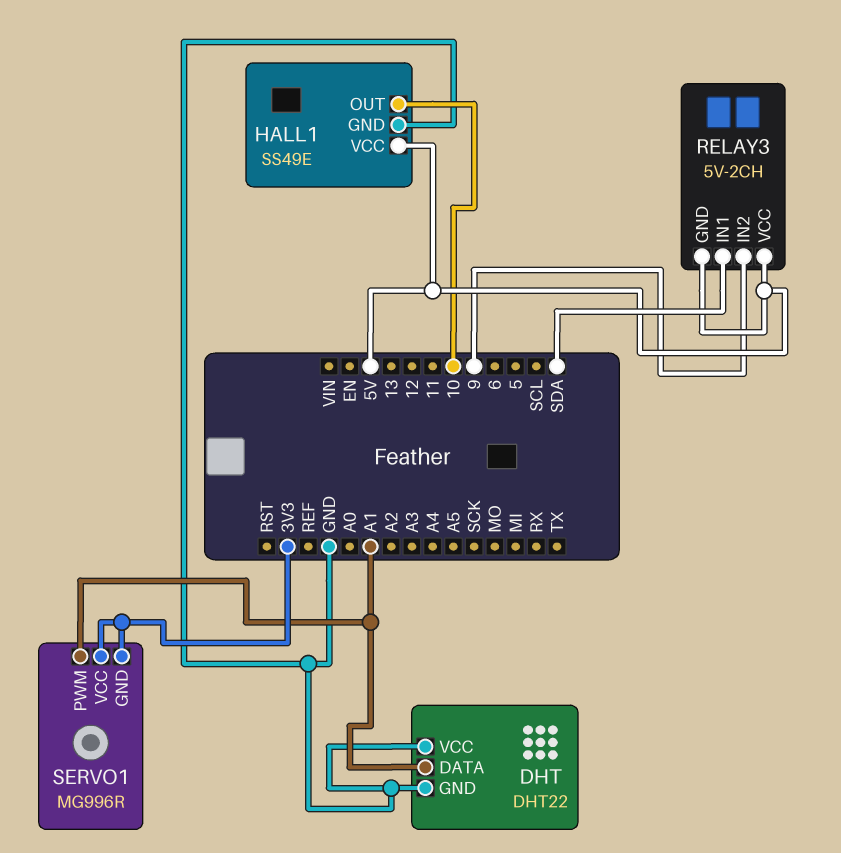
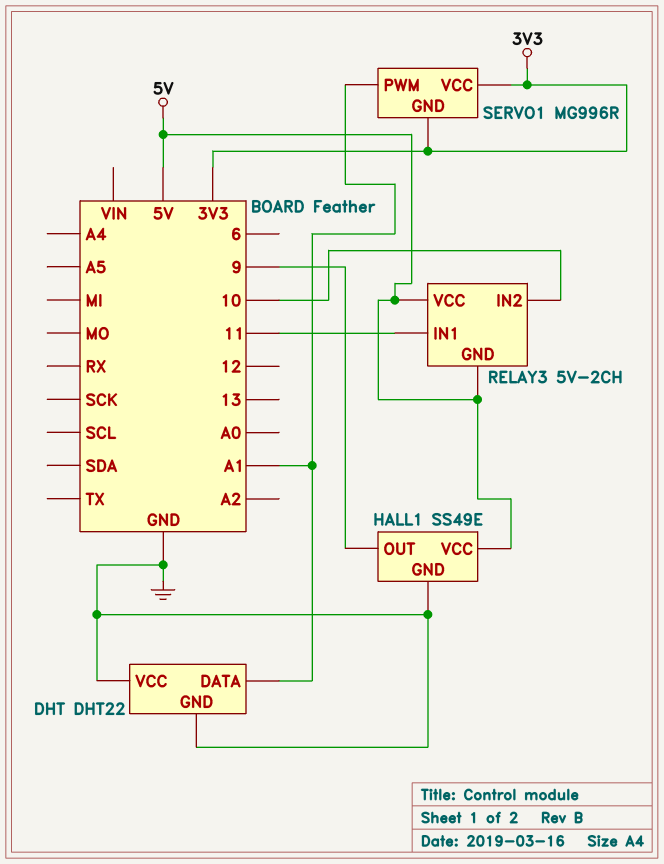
HALL1 pin OUT: 10 -> 9
RELAY3 pin IN1: SDA -> 11
RELAY3 pin IN2: 9 -> 10

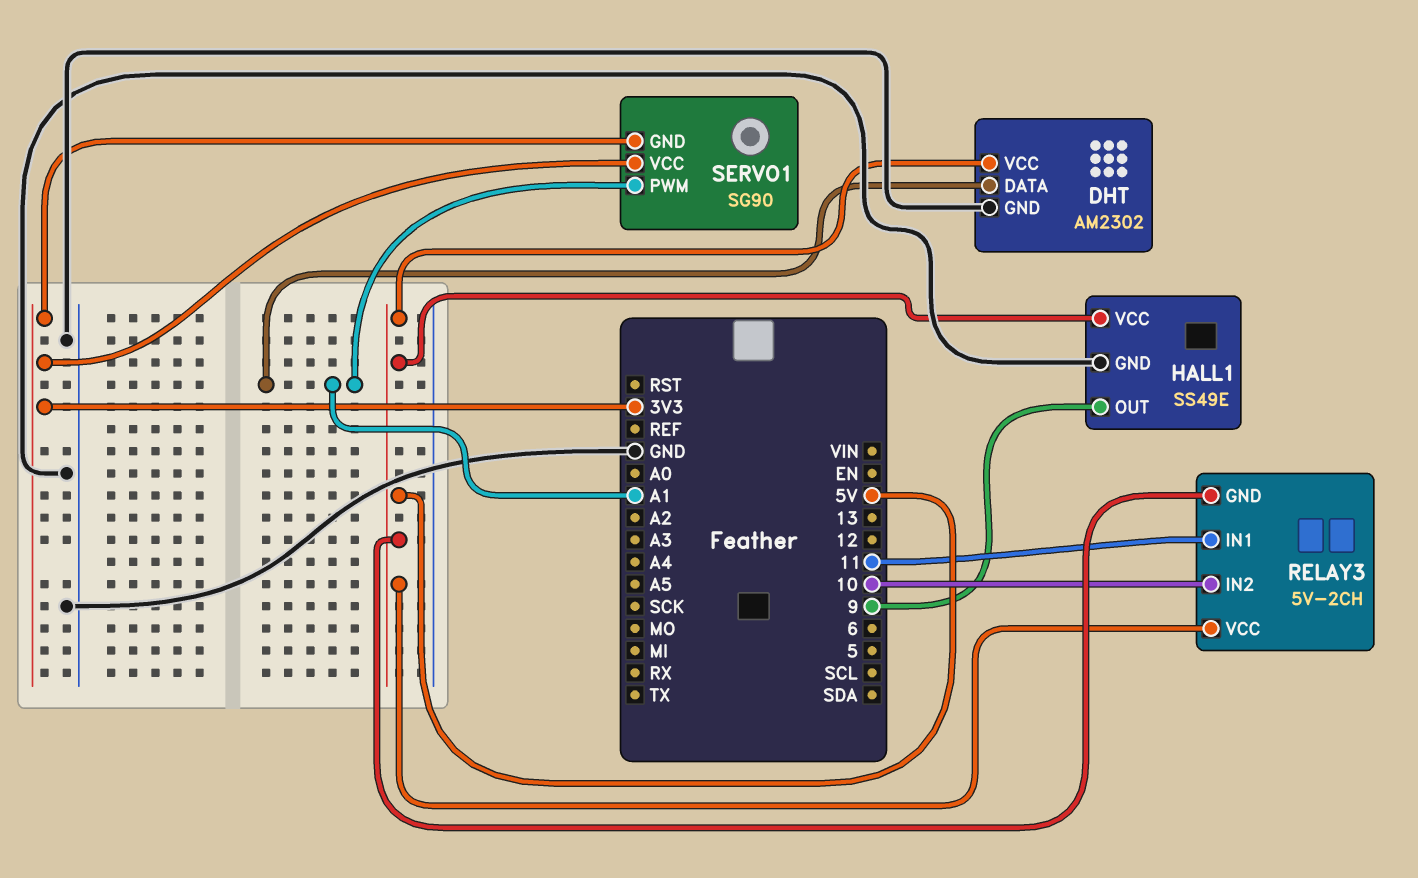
DHT: DHT22 -> AM2302
DHT pin VCC: GND -> 5V
SERVO1: MG996R -> SG90

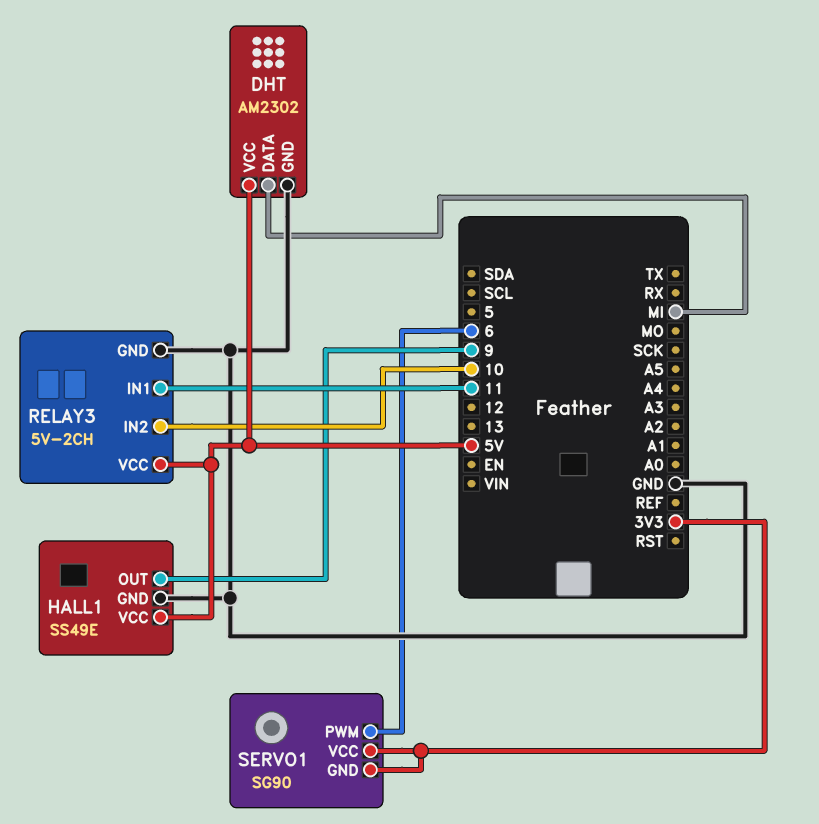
DHT pin DATA: A1 -> MI
RELAY3 pin GND: 5V -> GND
SERVO1 pin PWM: A1 -> 6

